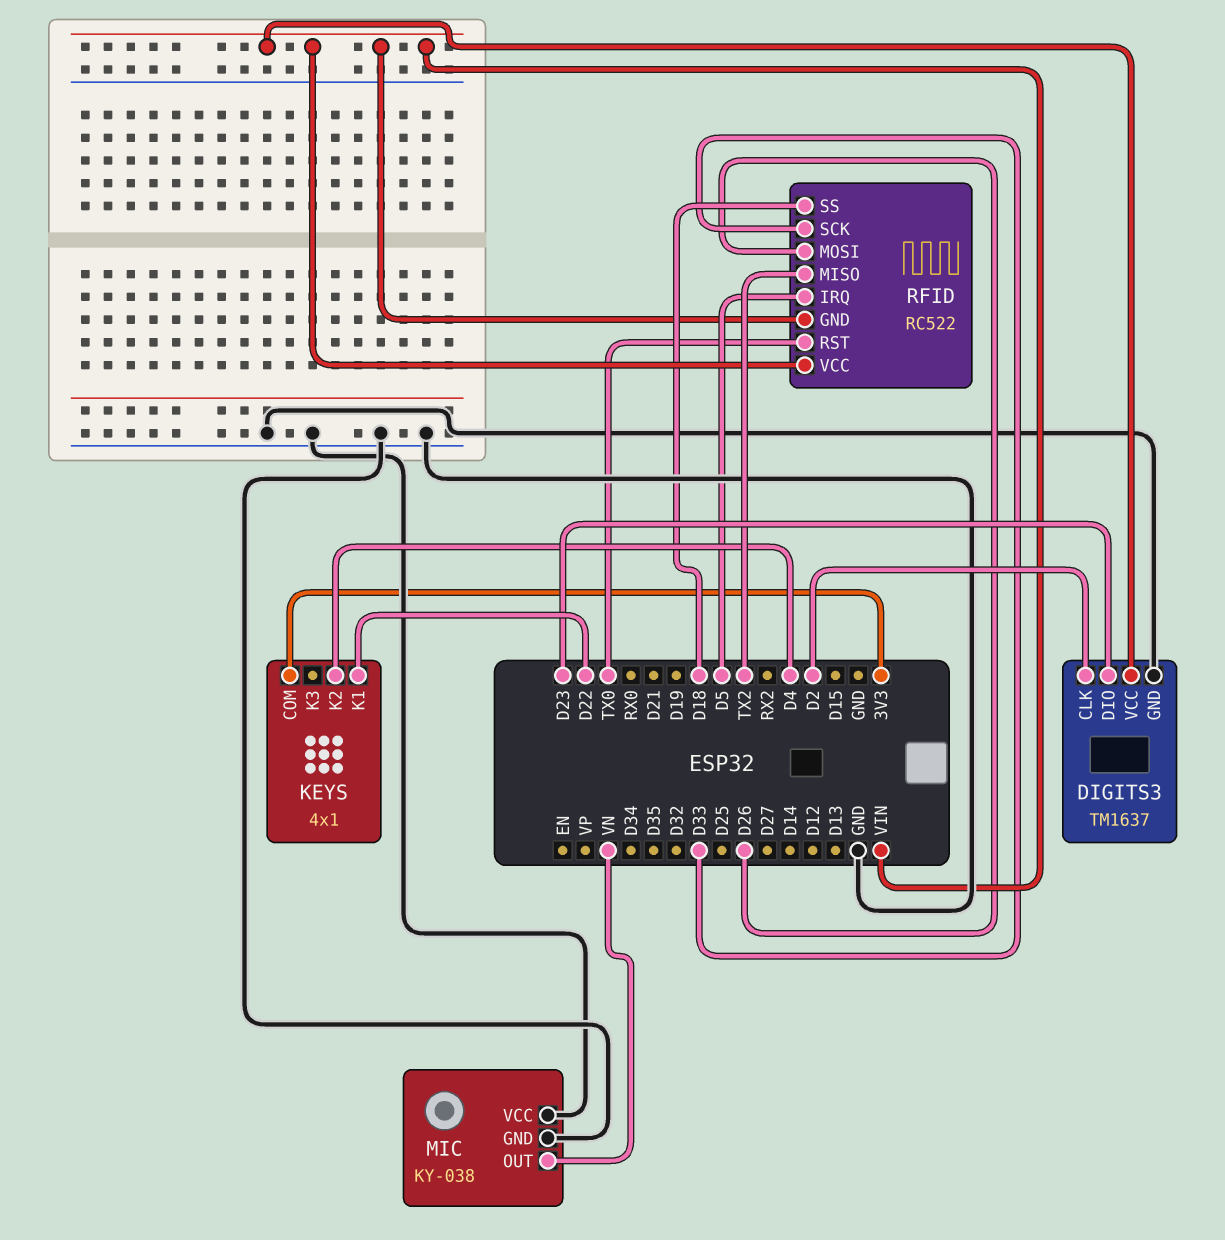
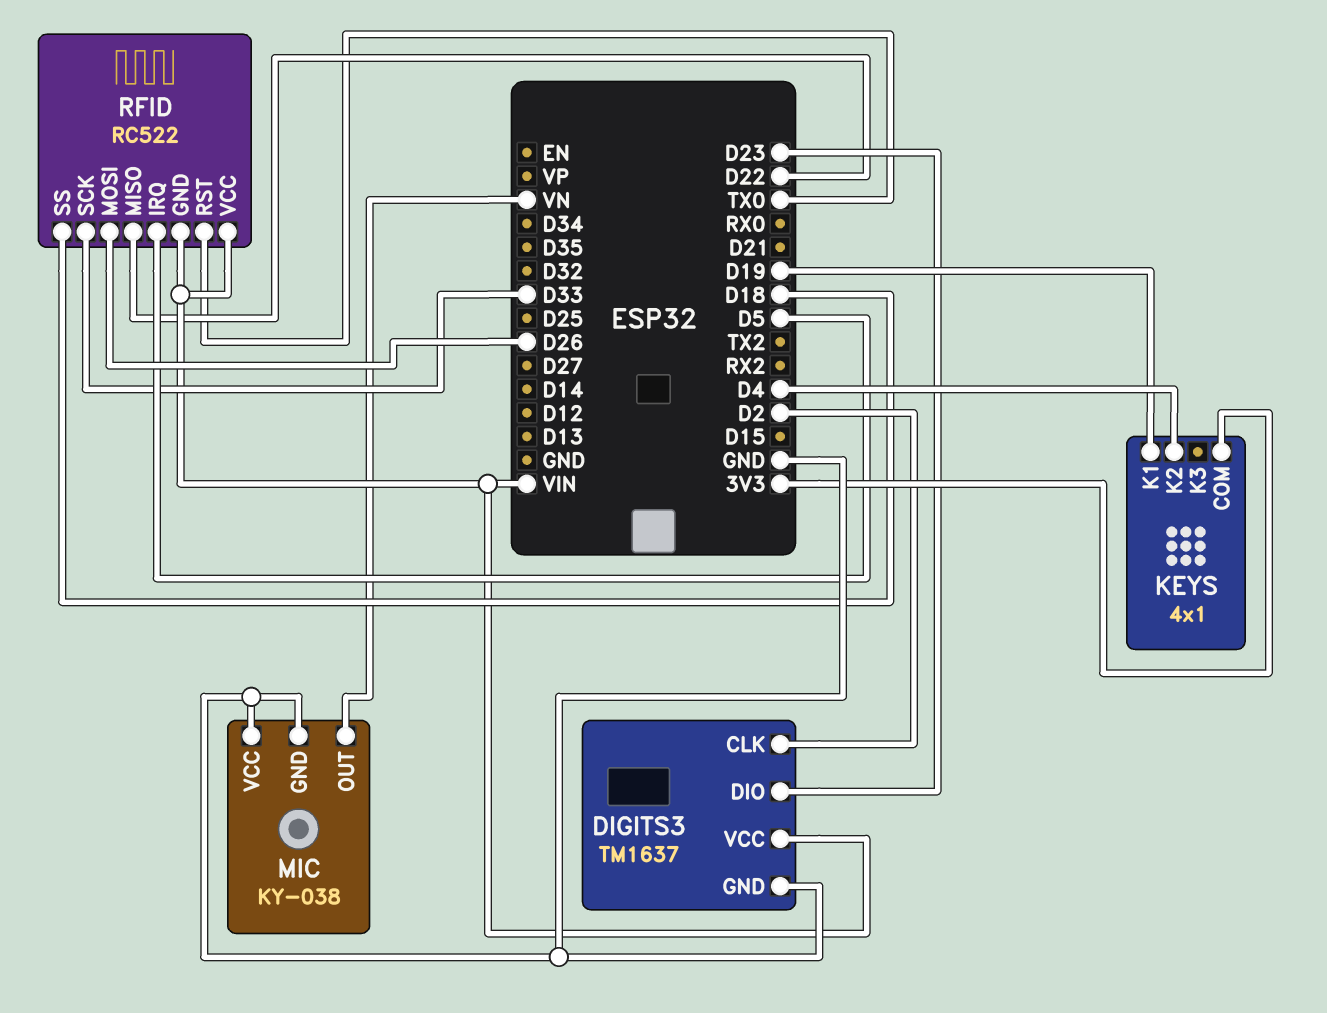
KEYS pin K1: D22 -> D19
RFID pin MISO: TX2 -> D22

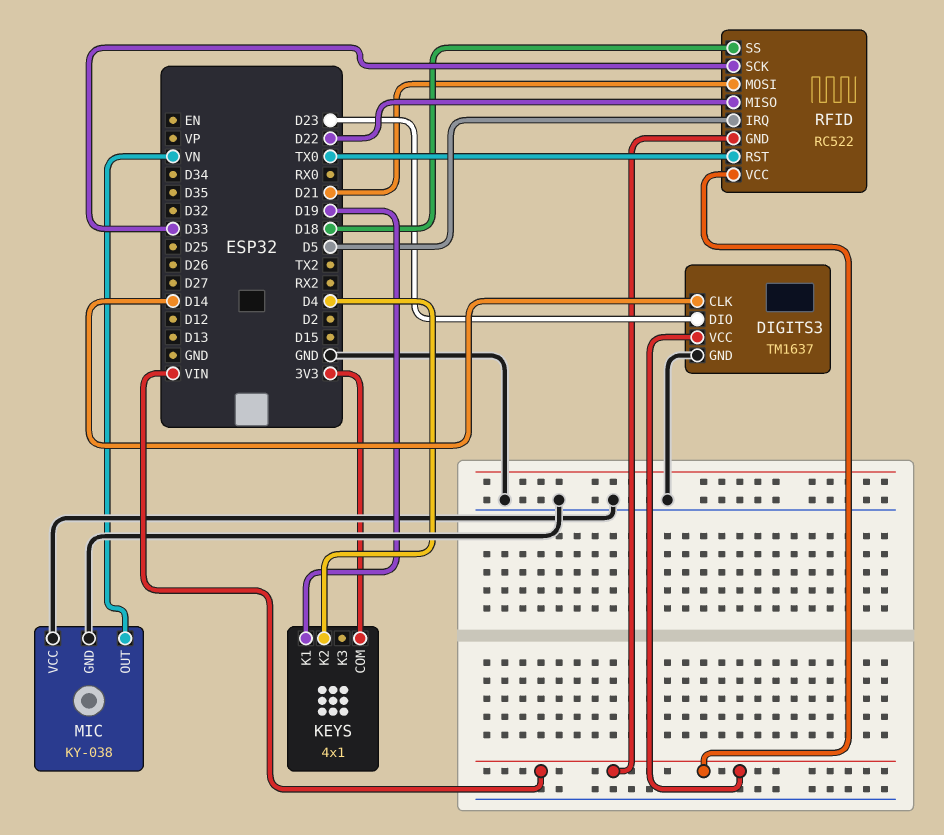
DIGITS3 pin CLK: D2 -> D14
RFID pin MOSI: D26 -> D21

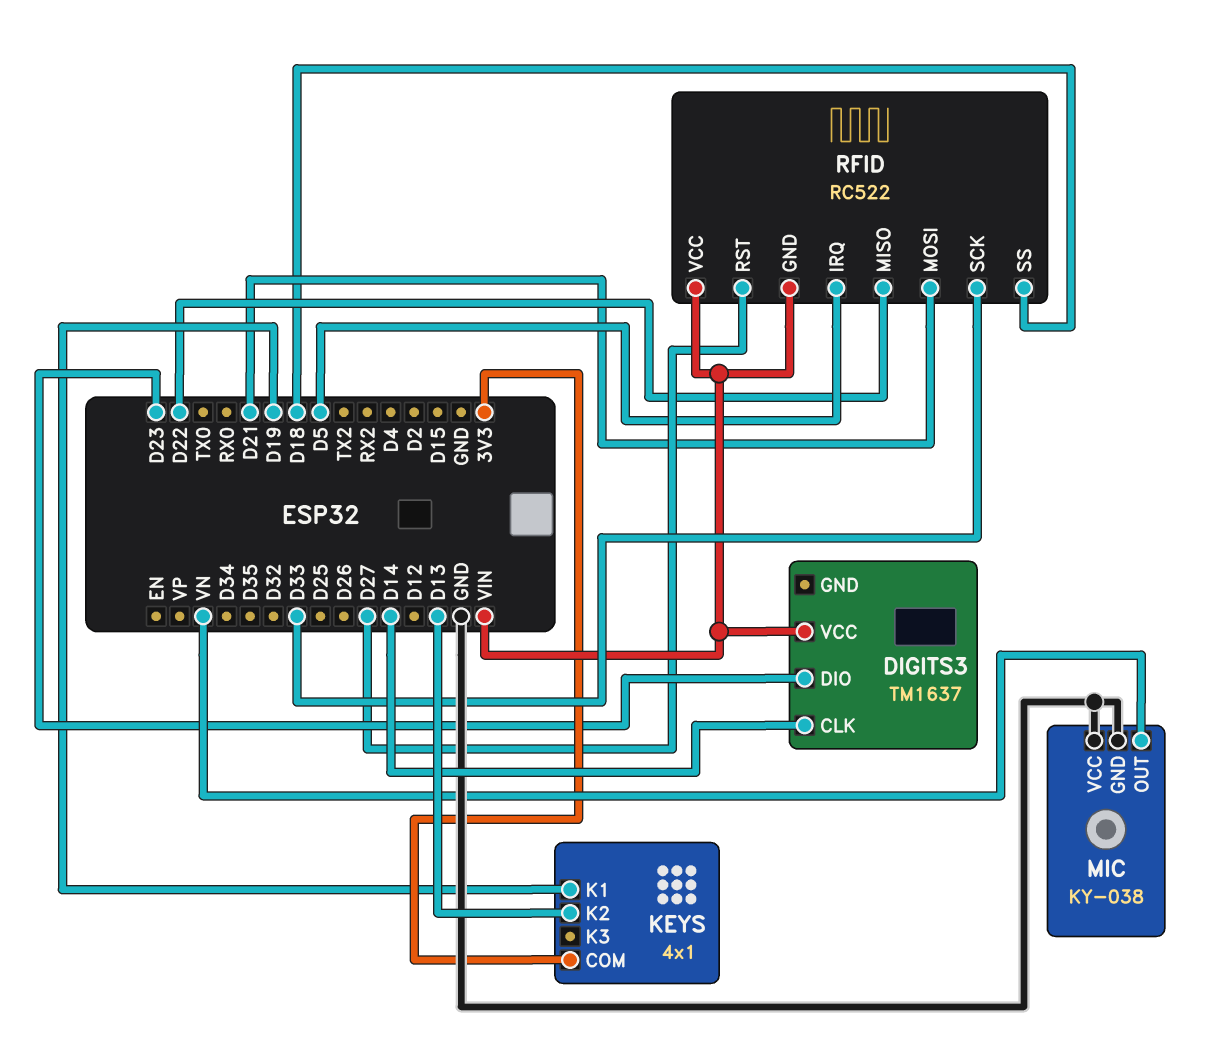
DIGITS3 pin GND: GND -> none
KEYS pin K2: D4 -> D13
RFID pin RST: TX0 -> D27

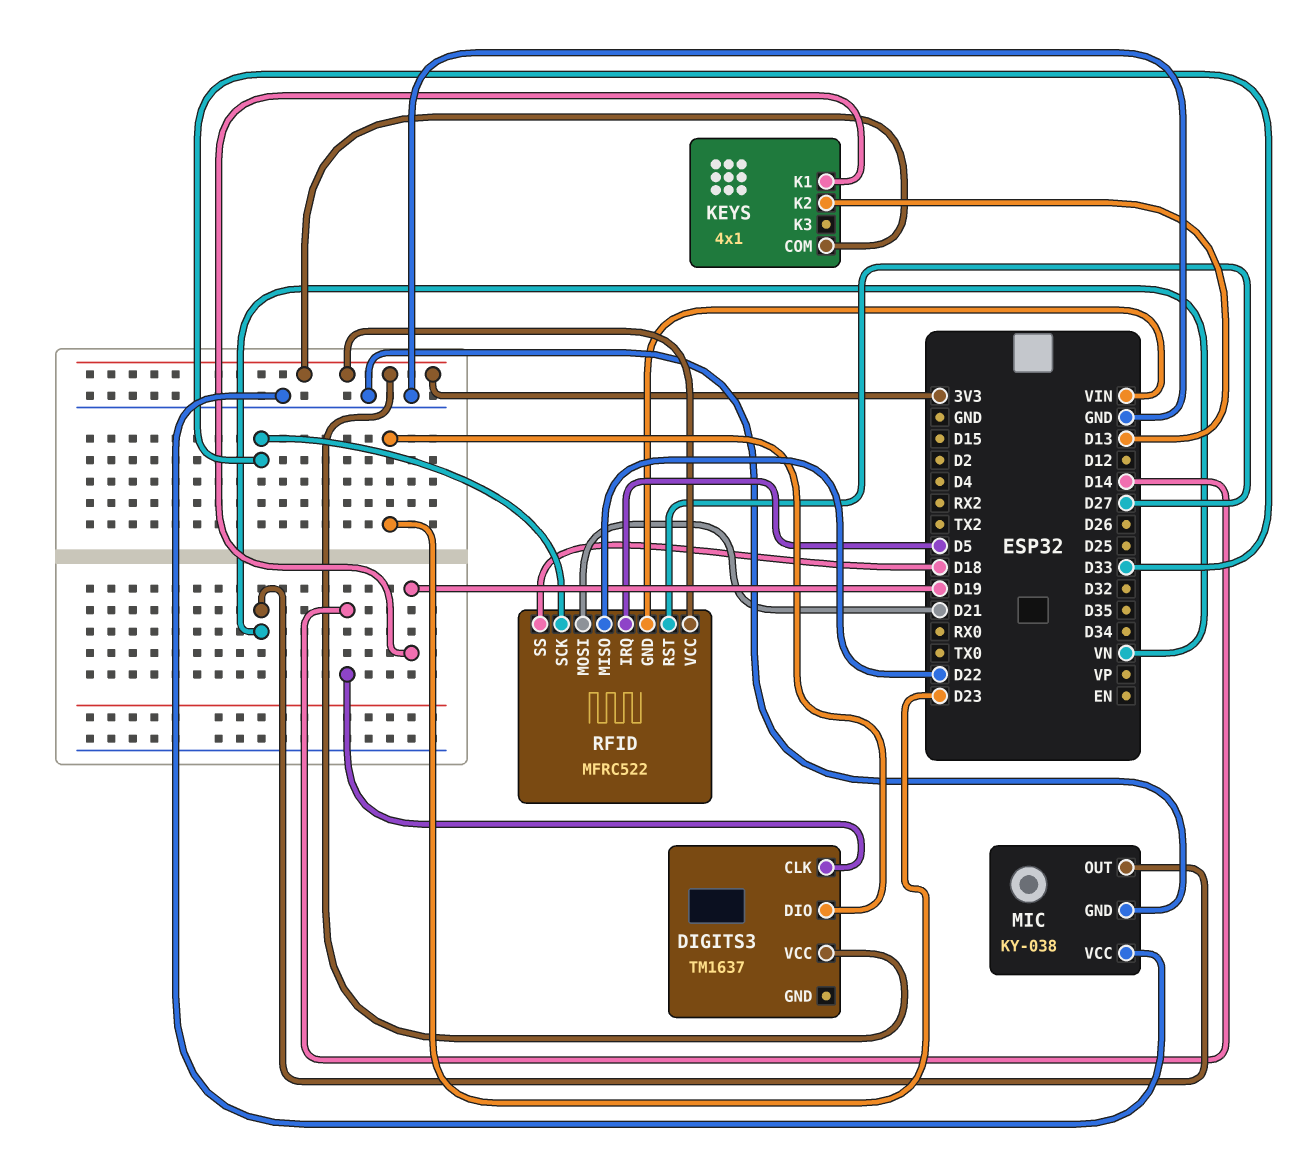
DIGITS3 pin VCC: VIN -> 3V3
RFID: RC522 -> MFRC522
RFID pin VCC: VIN -> 3V3

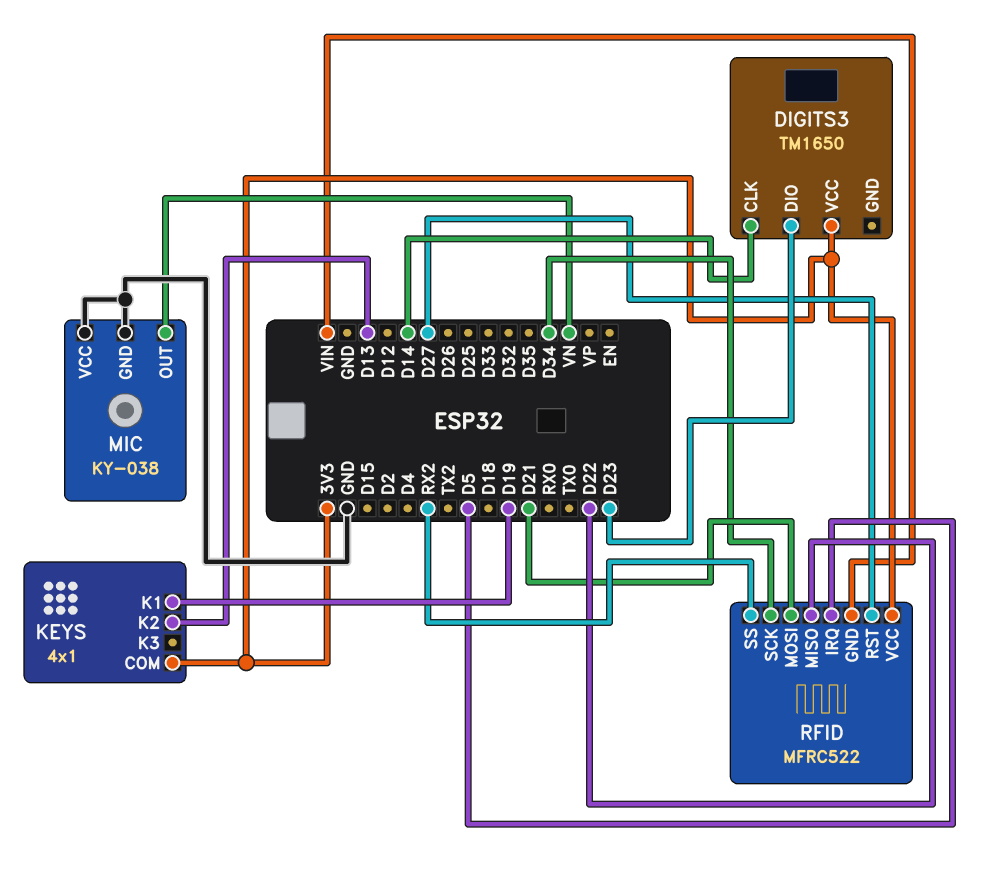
DIGITS3: TM1637 -> TM1650
RFID pin SCK: D33 -> D34
RFID pin SS: D18 -> RX2

